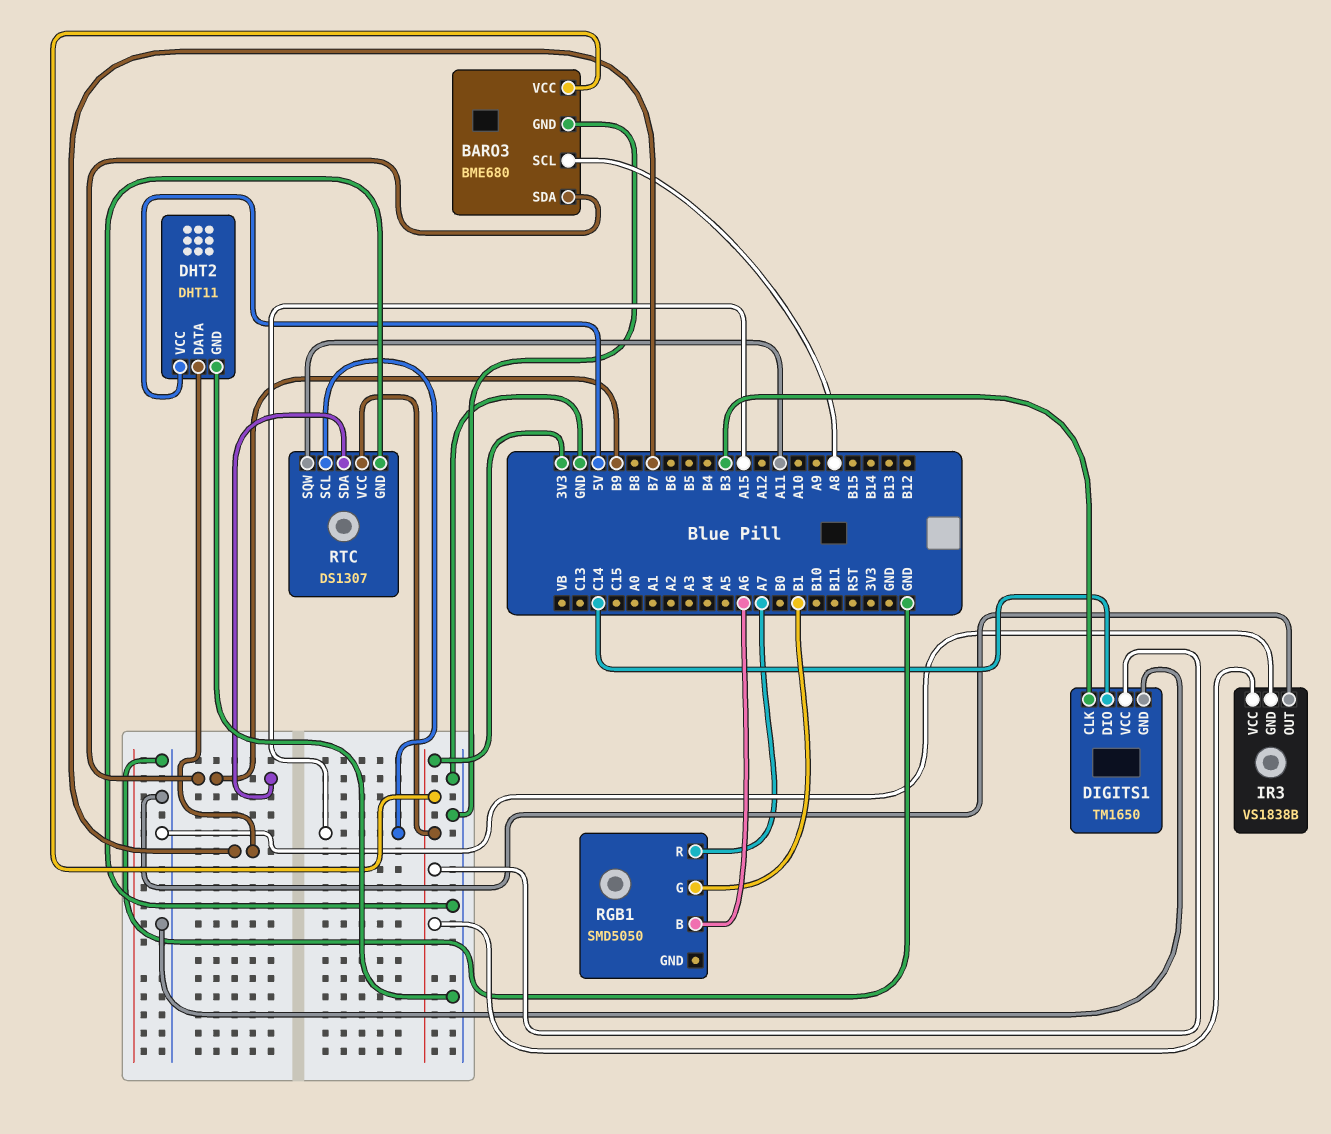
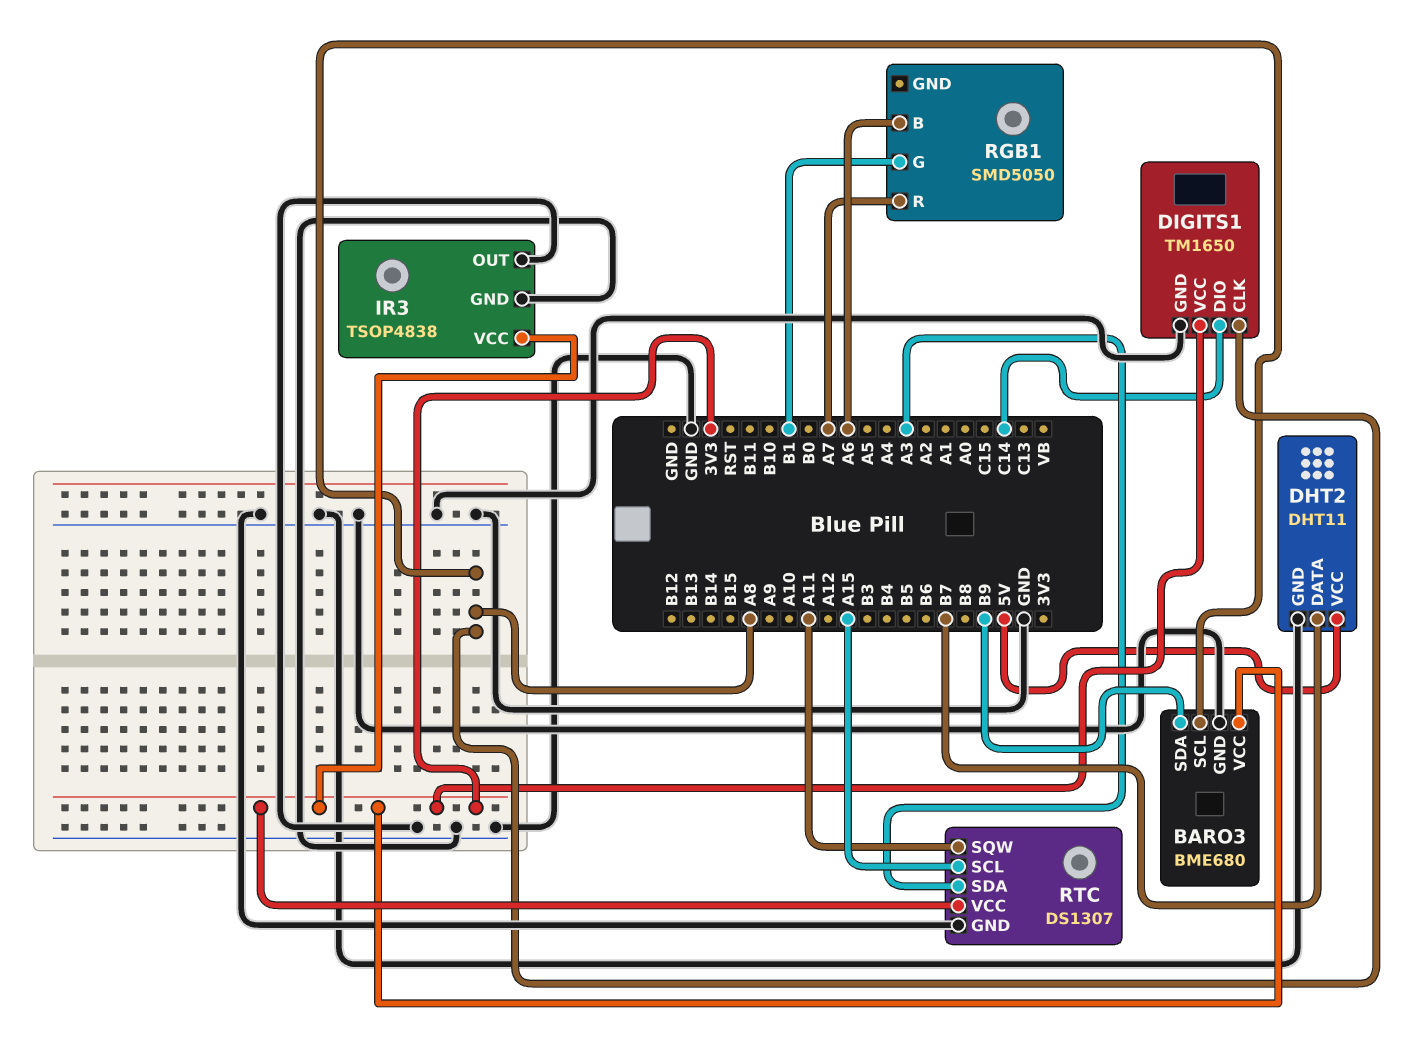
DIGITS1 pin CLK: B3 -> A8
IR3: VS1838B -> TSOP4838
RTC pin SDA: B9 -> A3

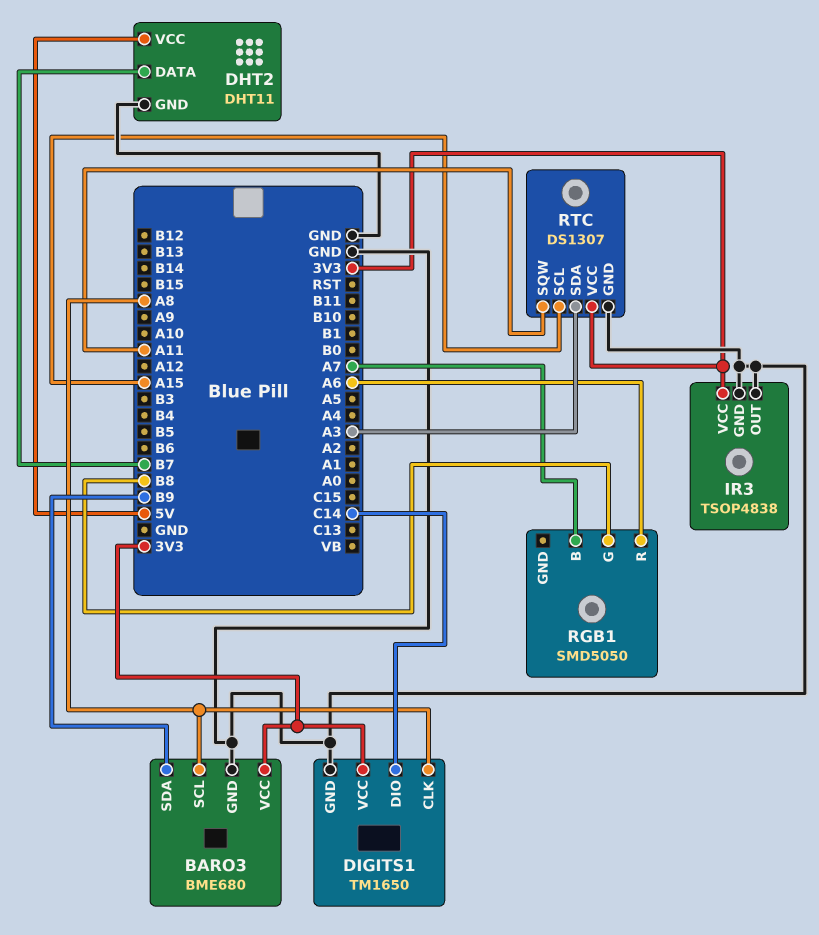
RGB1 pin B: A6 -> A7
RGB1 pin G: B1 -> B8
RGB1 pin R: A7 -> A6

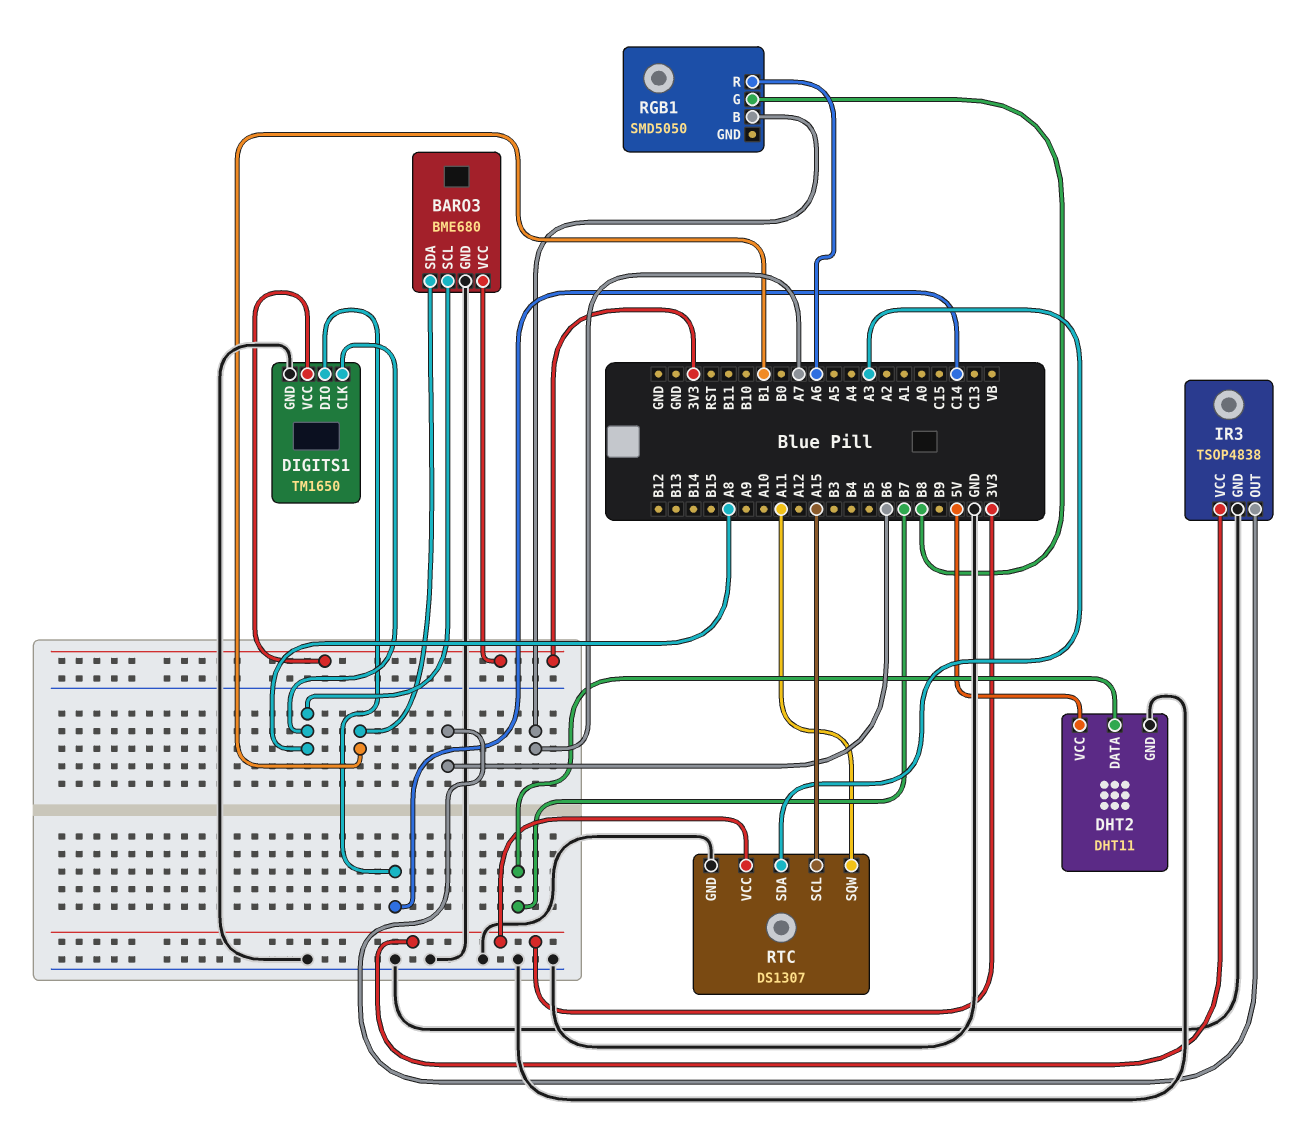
BARO3 pin SDA: B9 -> B1
IR3 pin OUT: GND -> B6

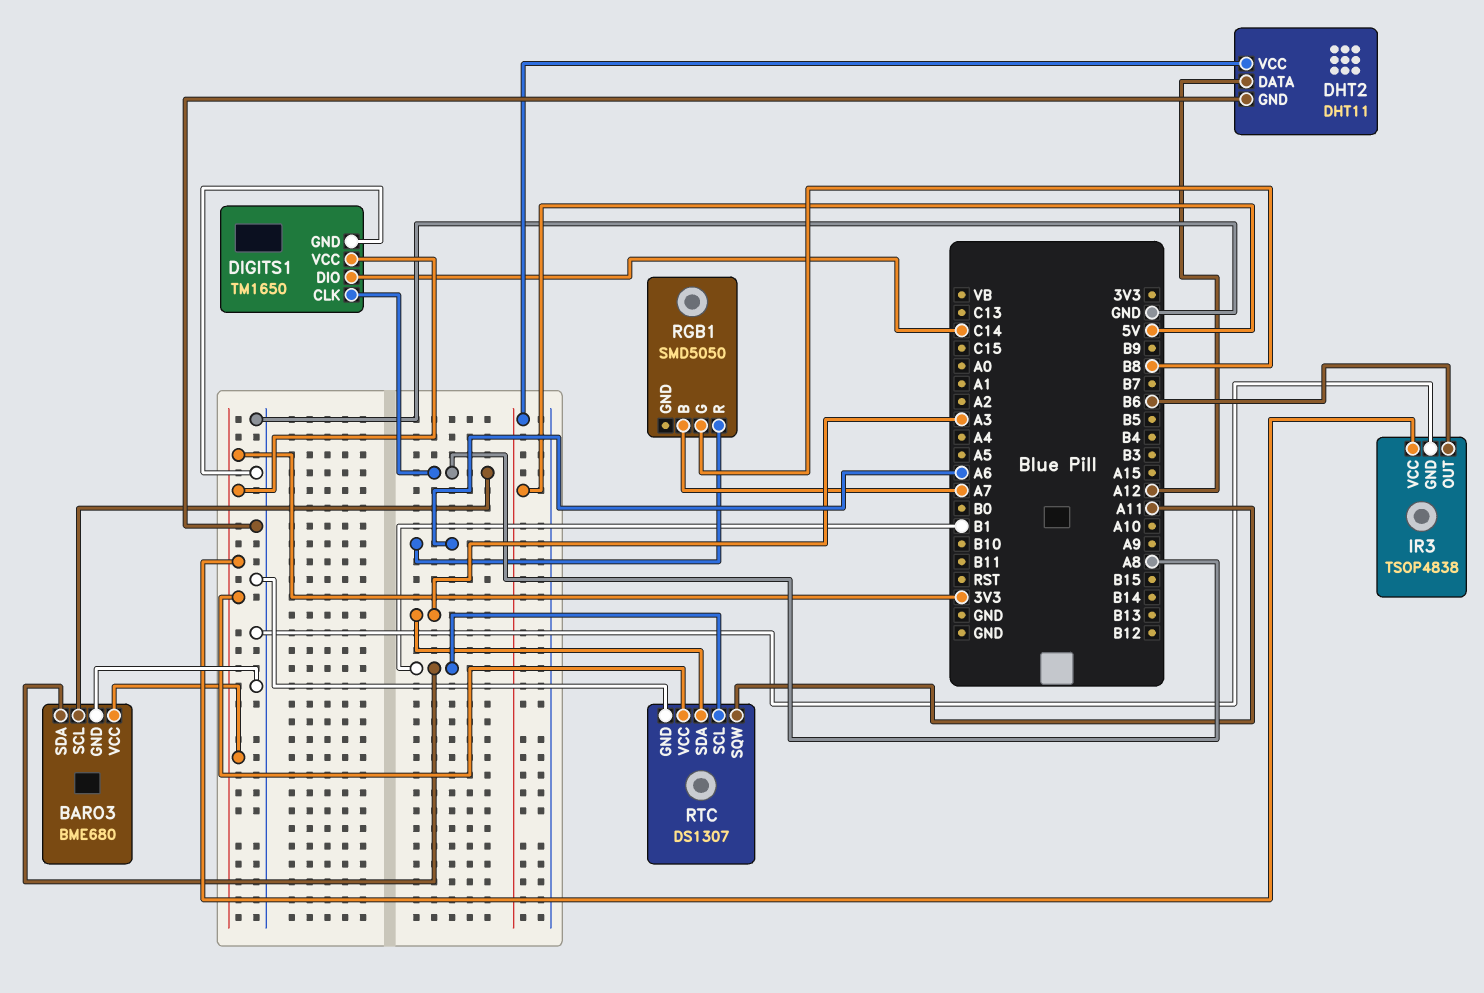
DHT2 pin DATA: B7 -> A12
RTC pin SCL: A15 -> B1

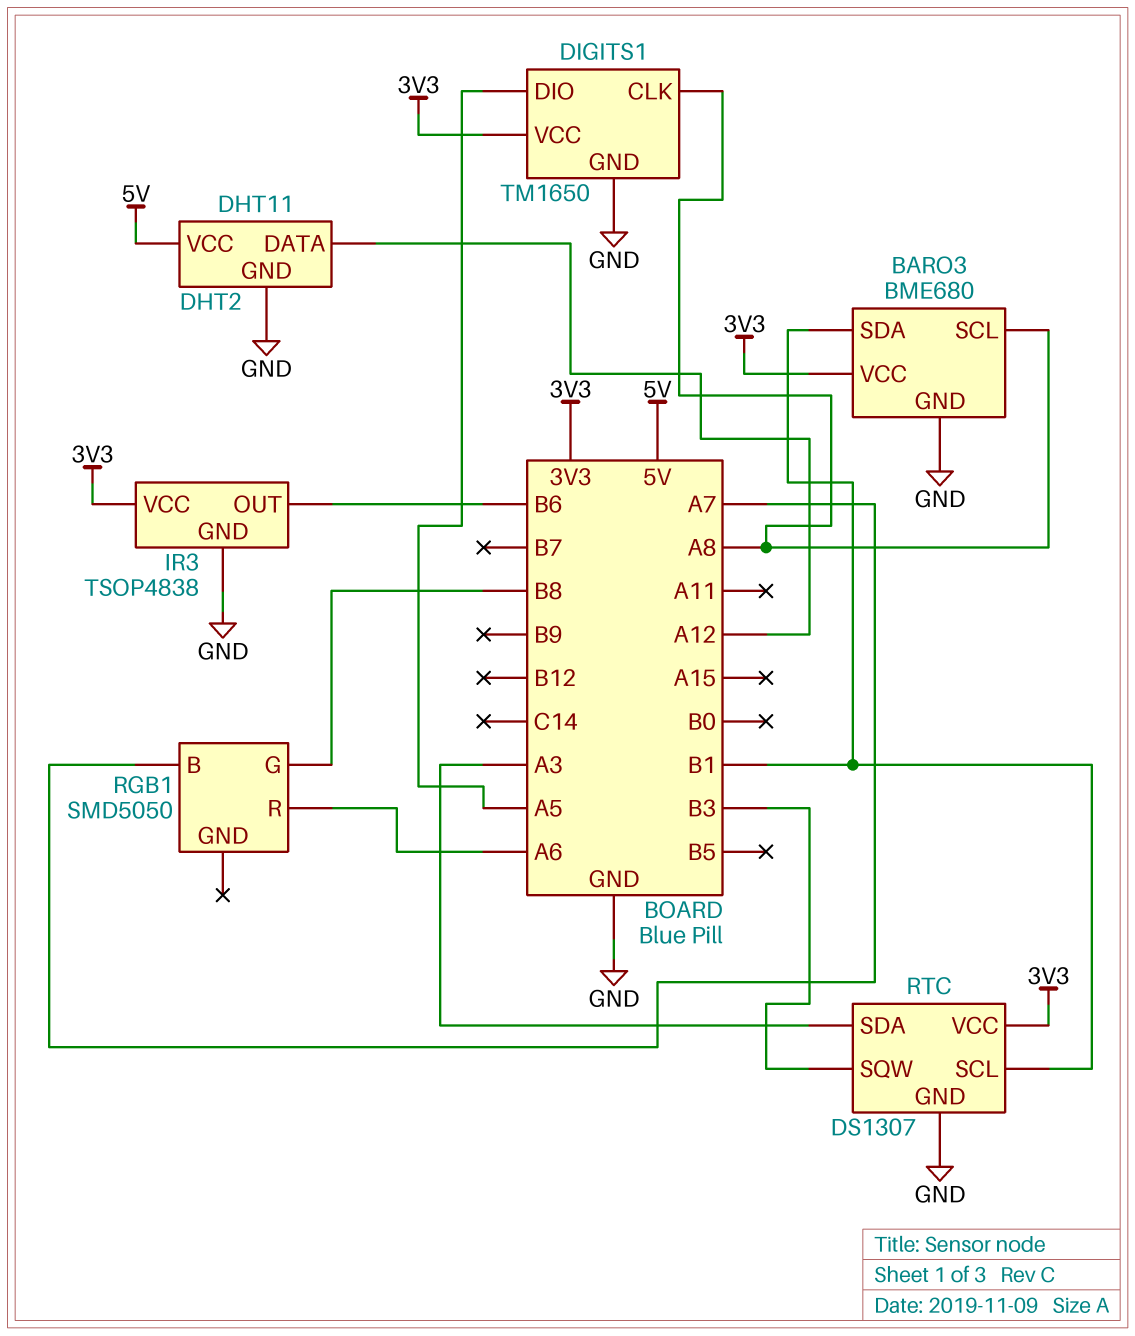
DIGITS1 pin DIO: C14 -> A5
RTC pin SQW: A11 -> B3

